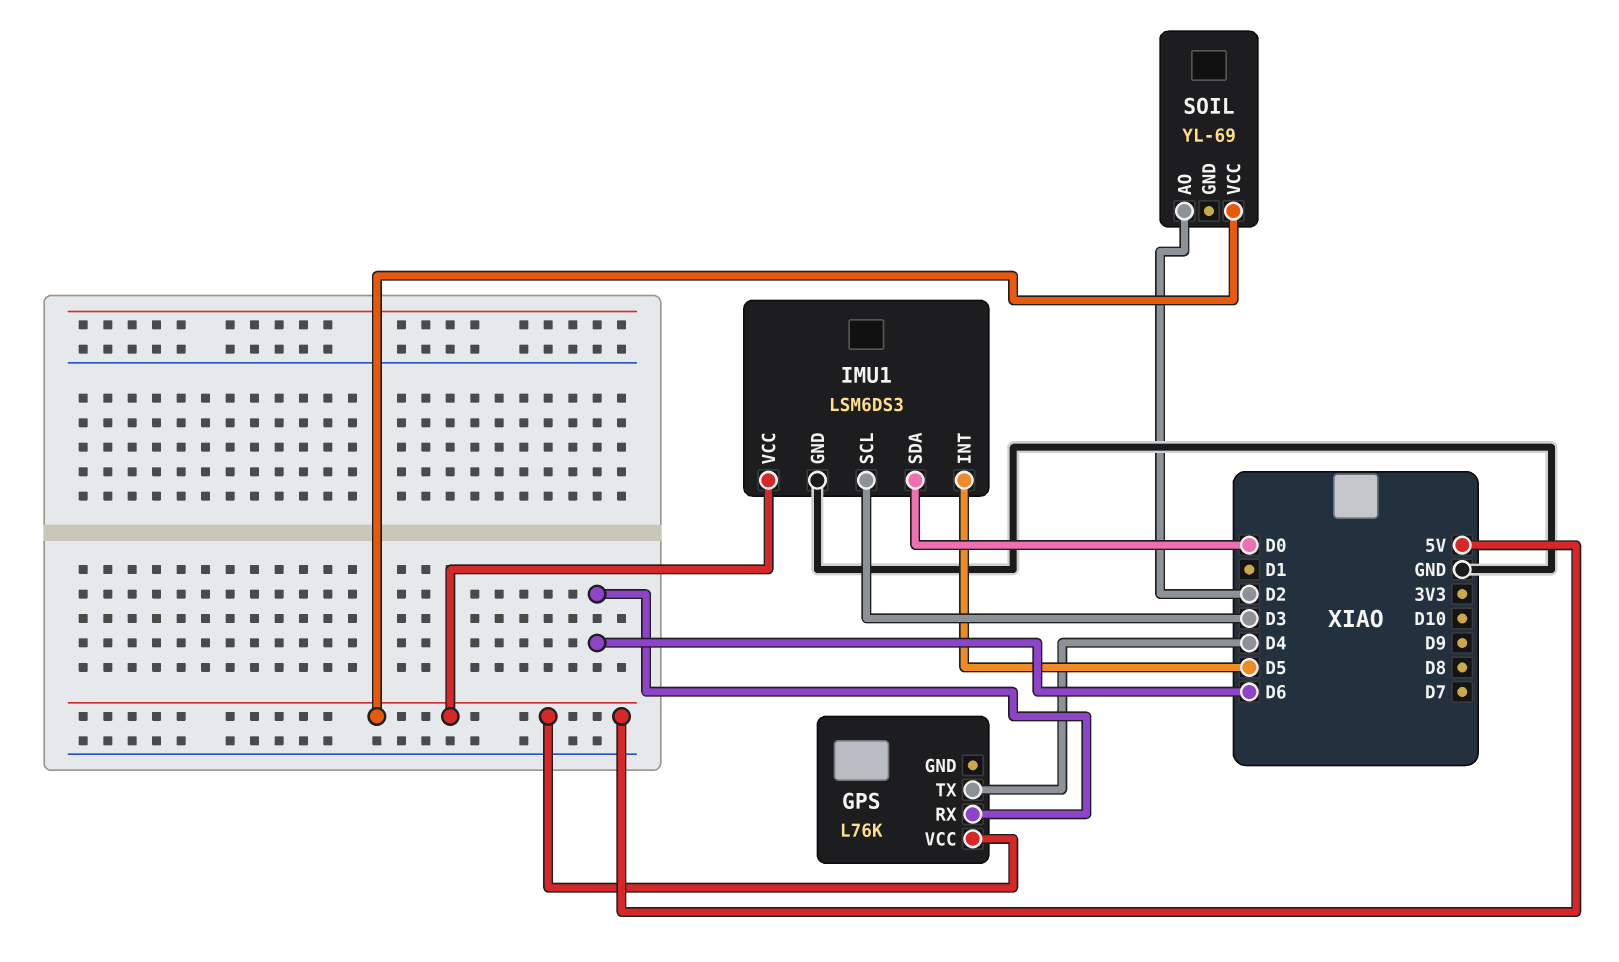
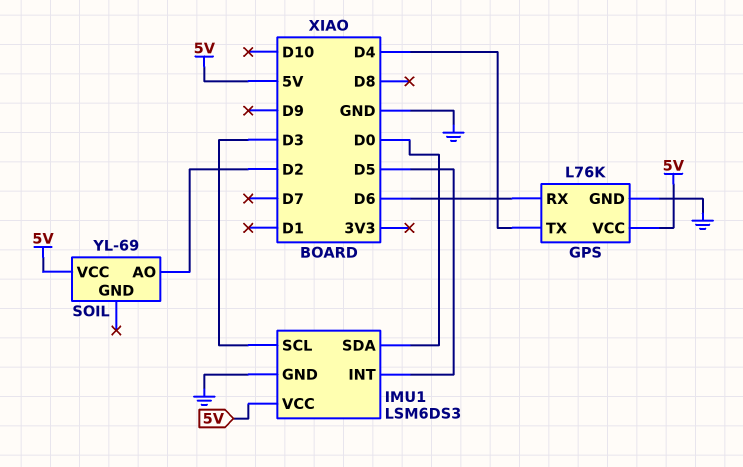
GPS pin GND: none -> GND

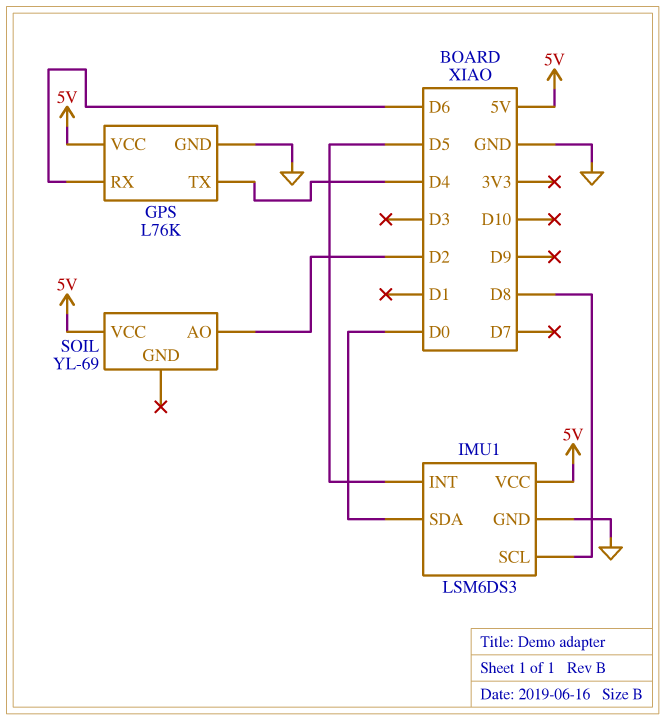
IMU1 pin SCL: D3 -> D8

